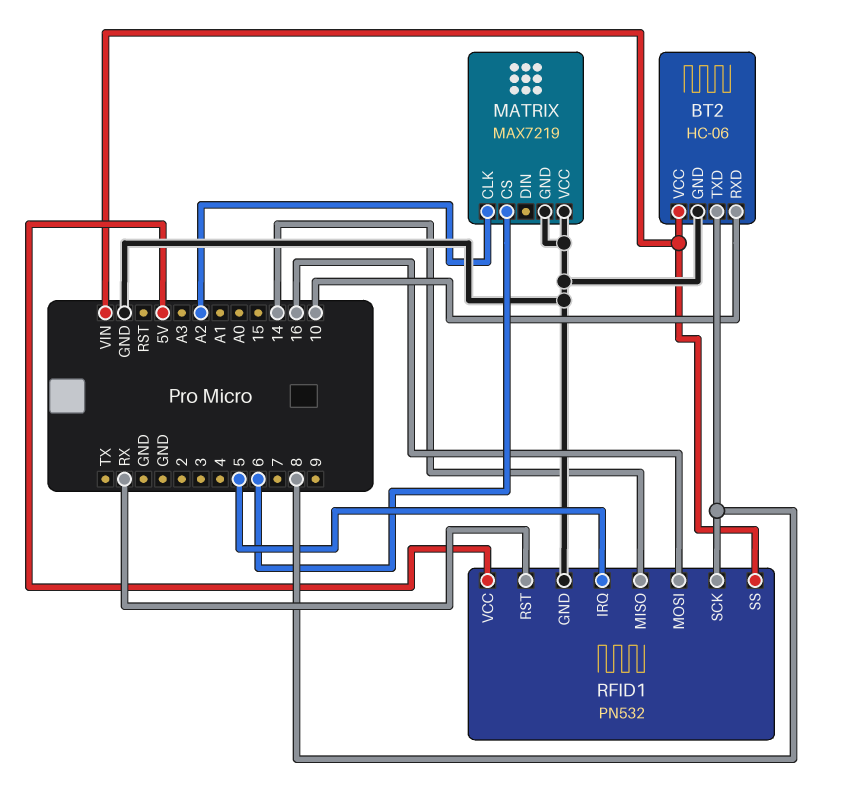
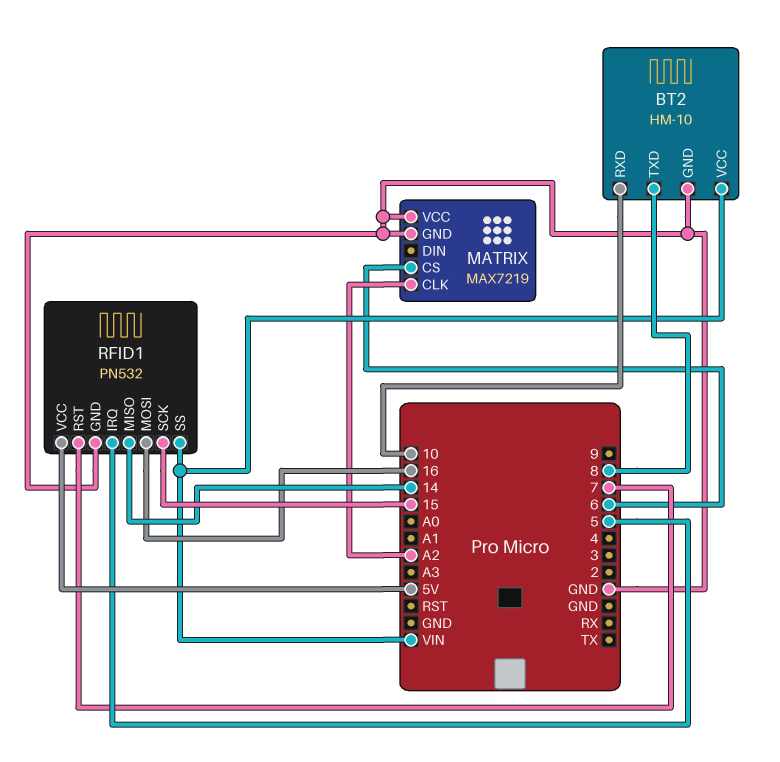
BT2: HC-06 -> HM-10
RFID1 pin RST: RX -> 7
RFID1 pin SCK: 8 -> 15

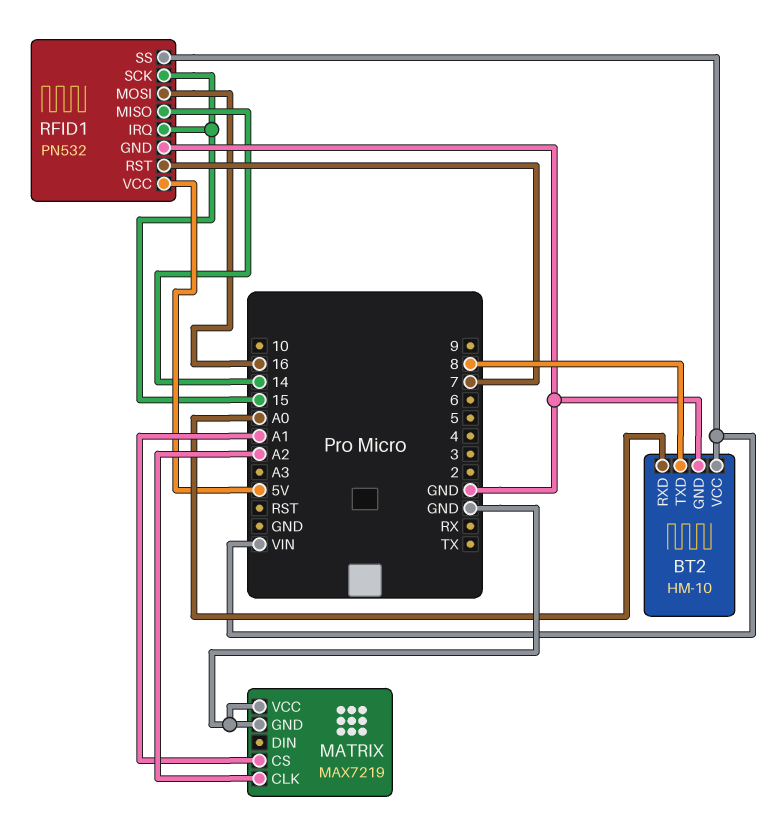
BT2 pin RXD: 10 -> A0
MATRIX pin CS: 6 -> A1
RFID1 pin IRQ: 5 -> 15

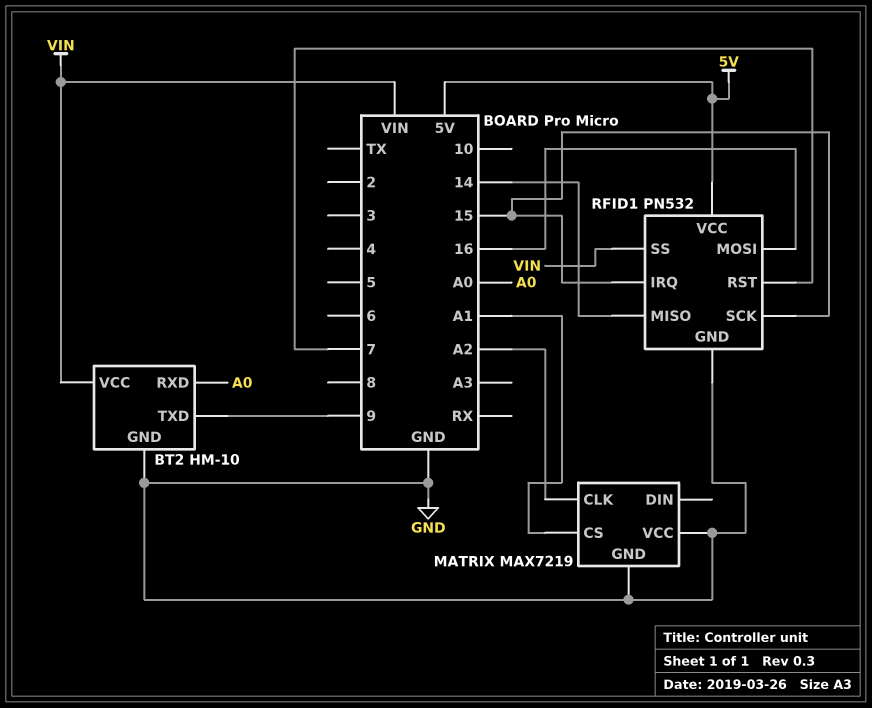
BT2 pin TXD: 8 -> 9

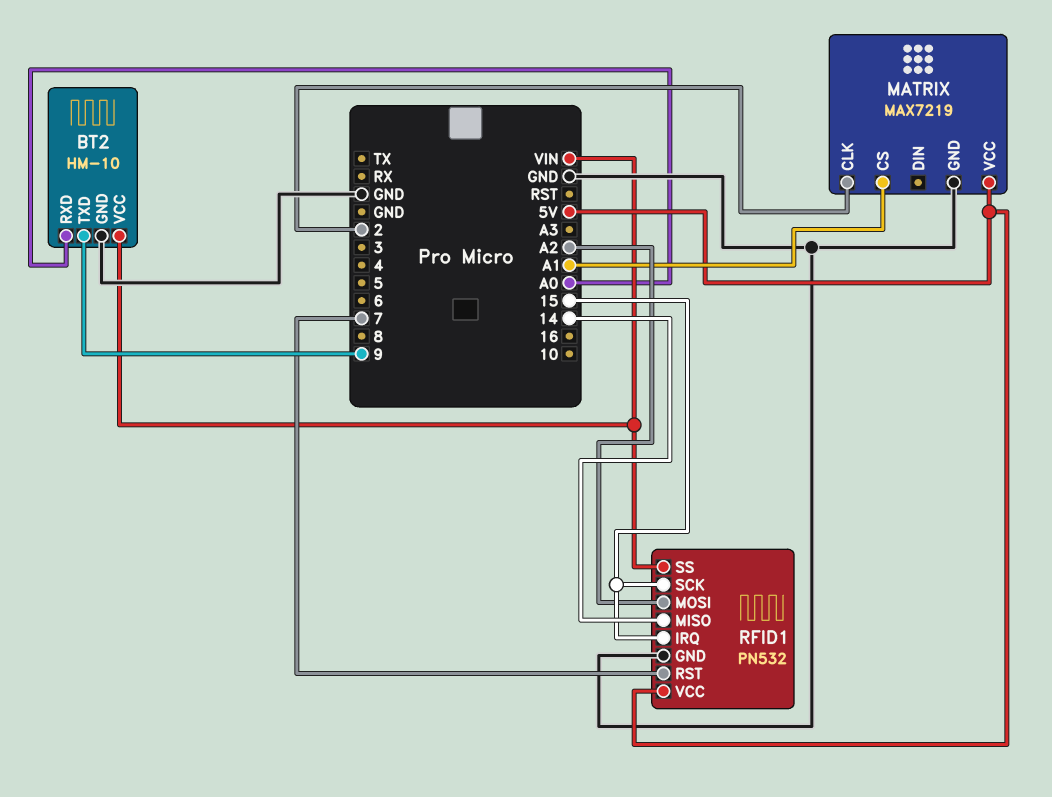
MATRIX pin CLK: A2 -> 2
MATRIX pin VCC: GND -> 5V
RFID1 pin MOSI: 16 -> A2

